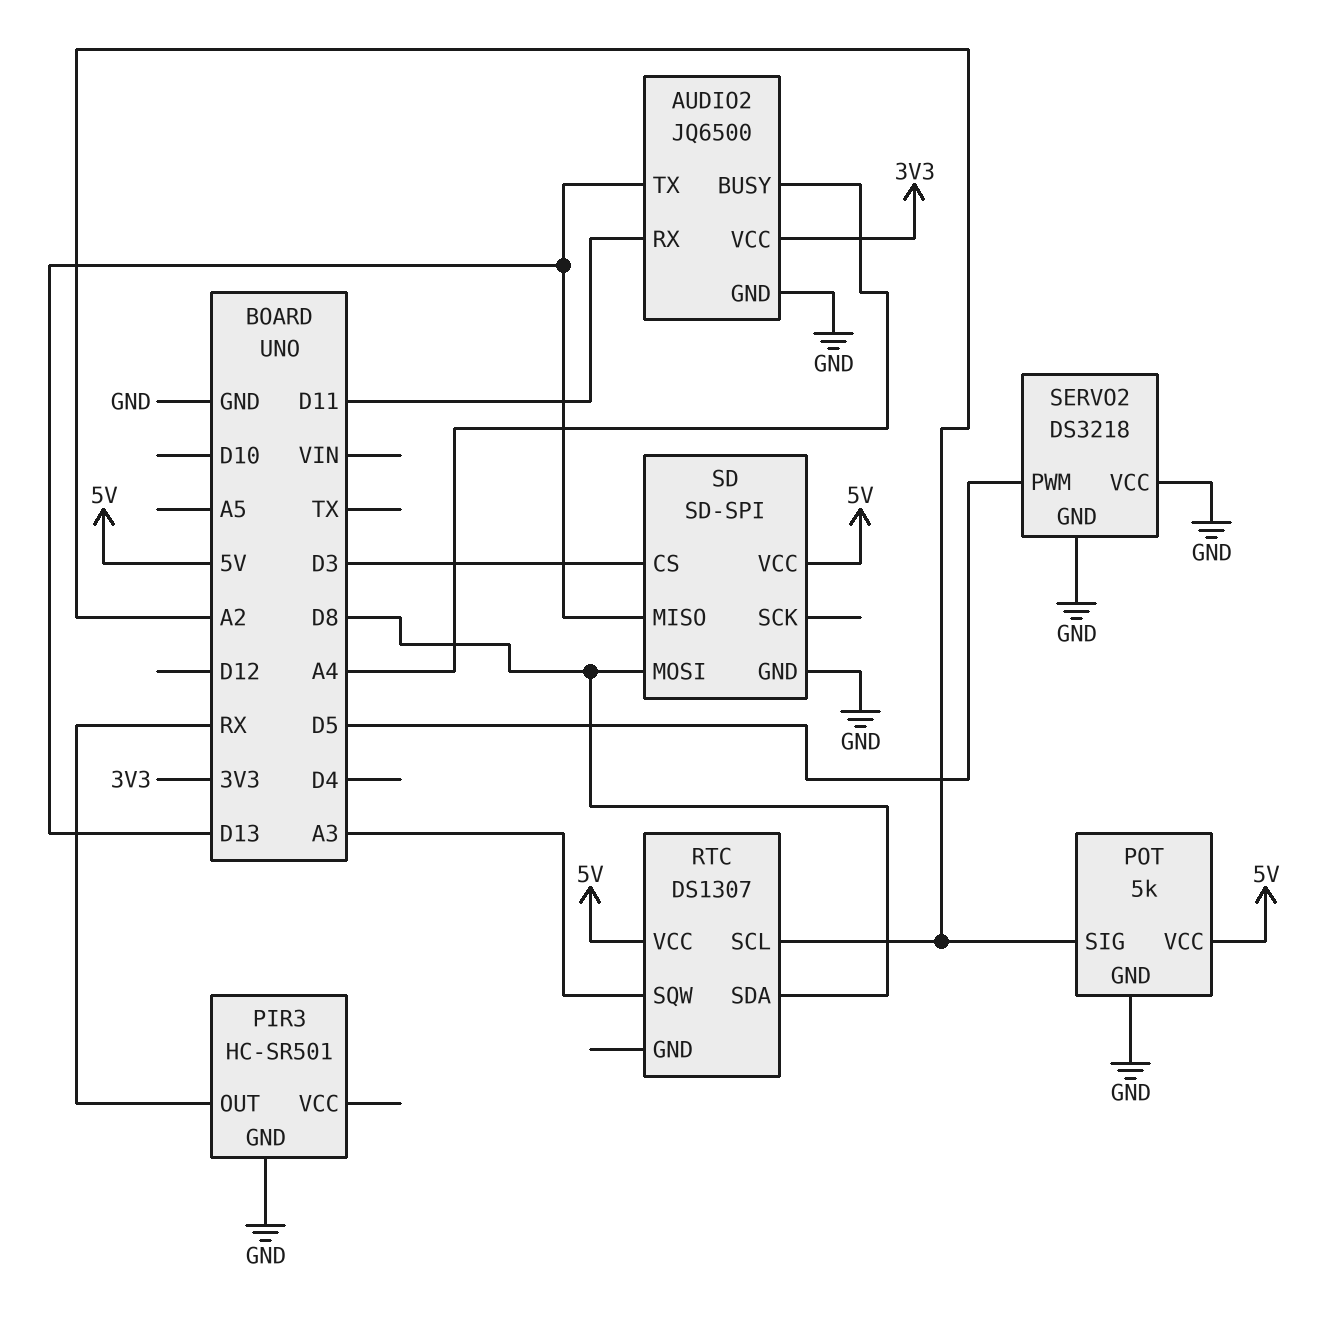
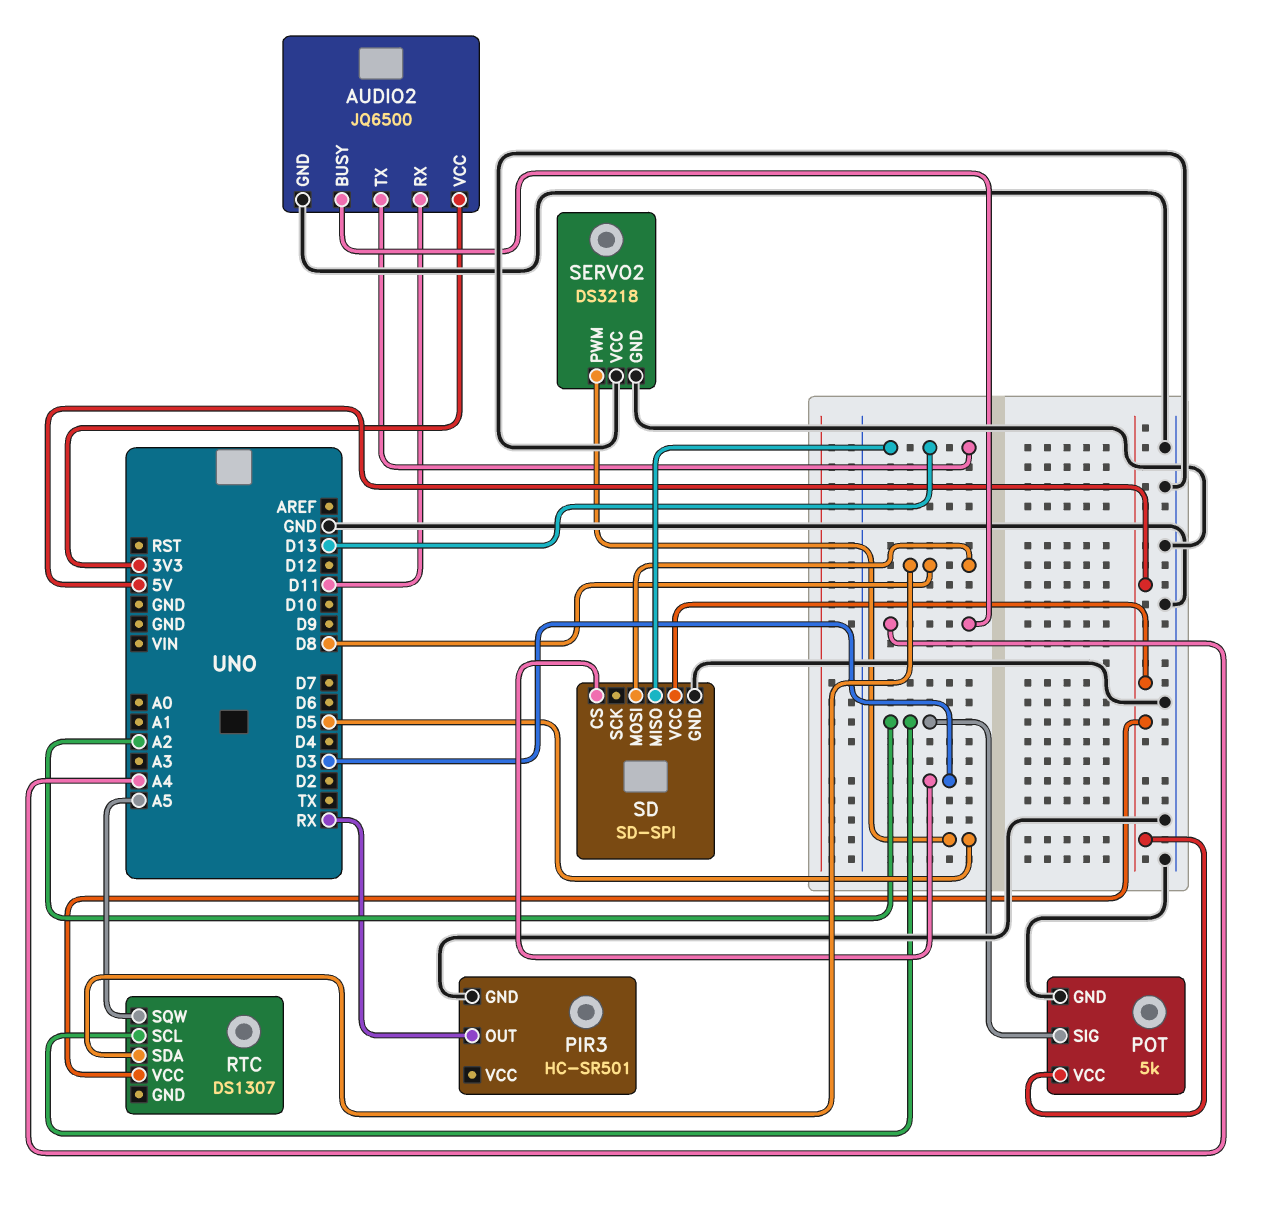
RTC pin SQW: A3 -> A5

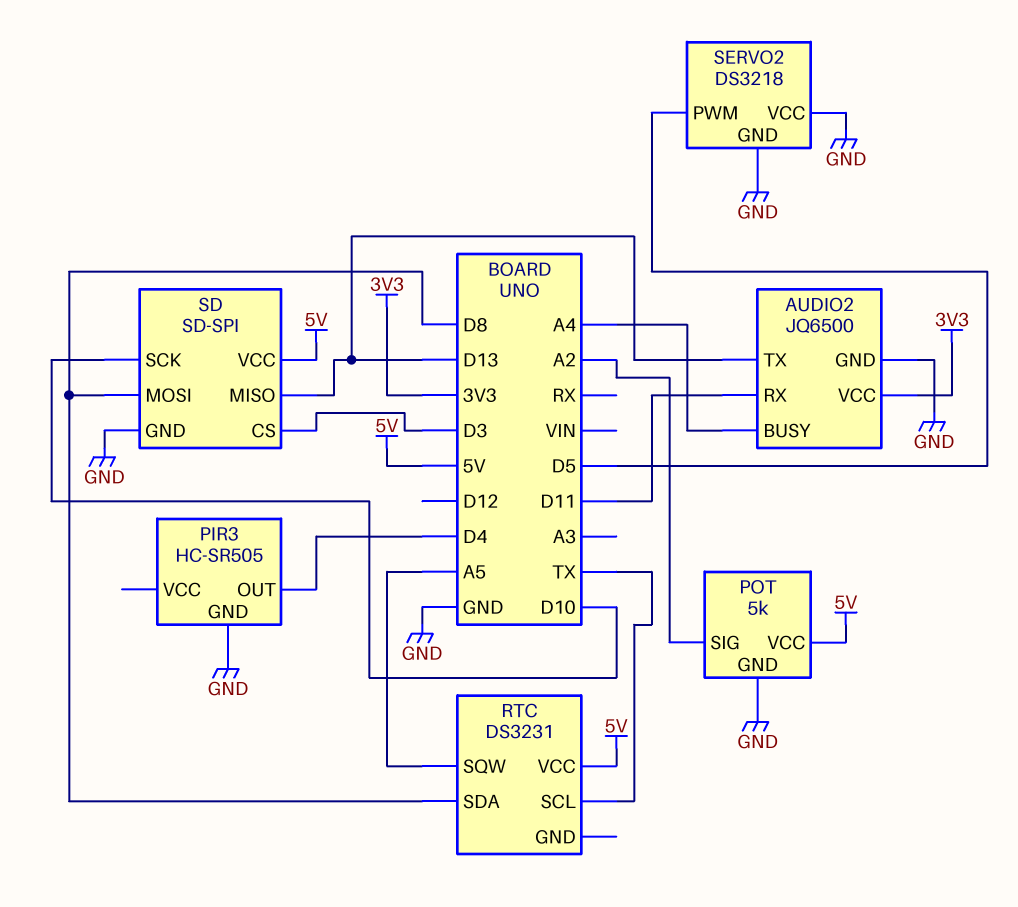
PIR3: HC-SR501 -> HC-SR505
PIR3 pin OUT: RX -> D4
RTC: DS1307 -> DS3231
RTC pin SCL: A2 -> TX
SD pin SCK: none -> D10

